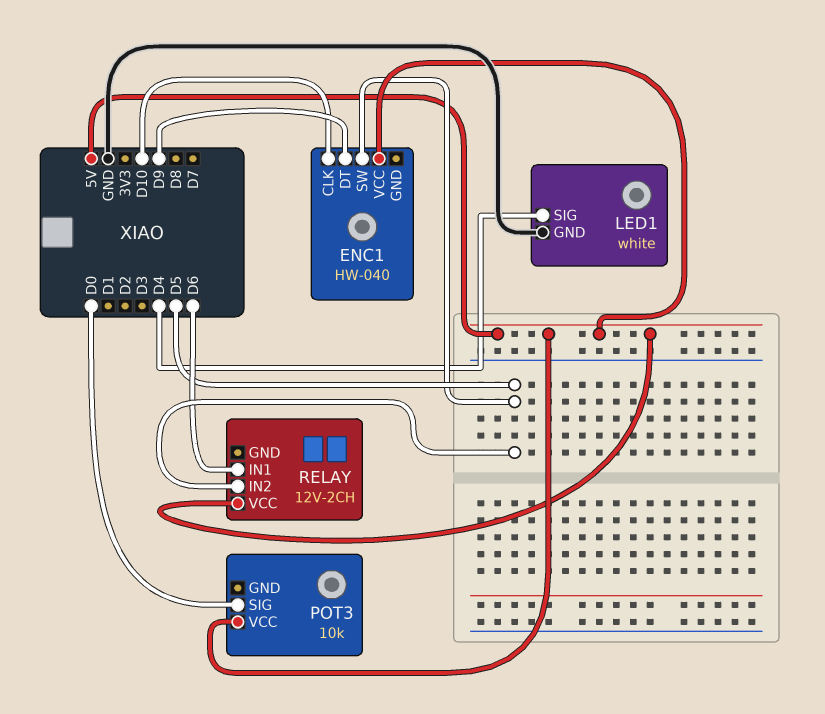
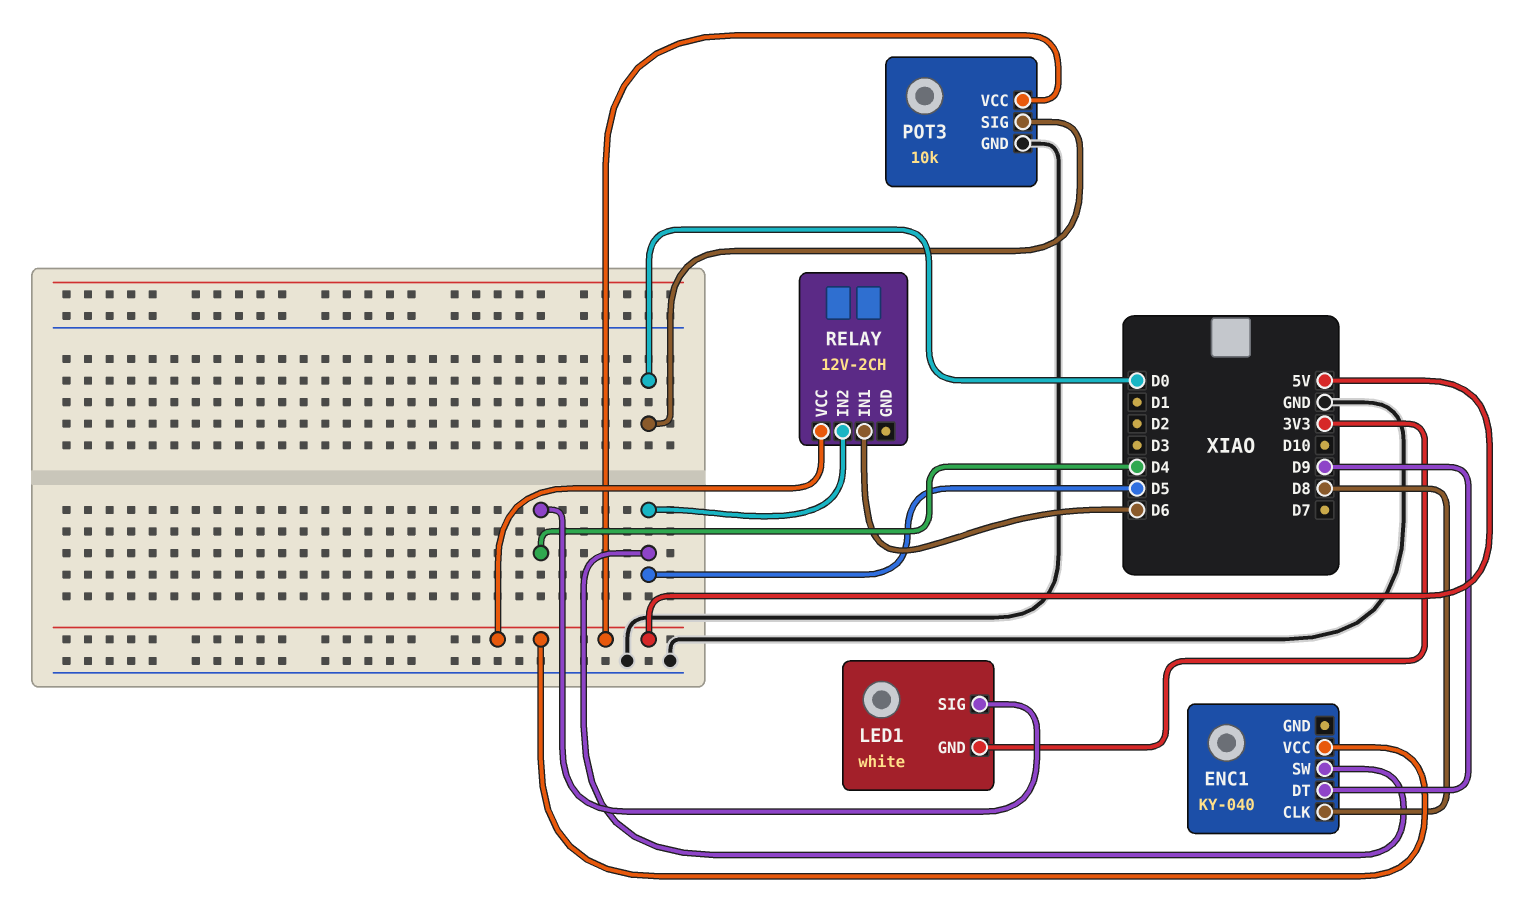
ENC1: HW-040 -> KY-040
ENC1 pin CLK: D10 -> D8
LED1 pin GND: GND -> 3V3
POT3 pin GND: none -> GND

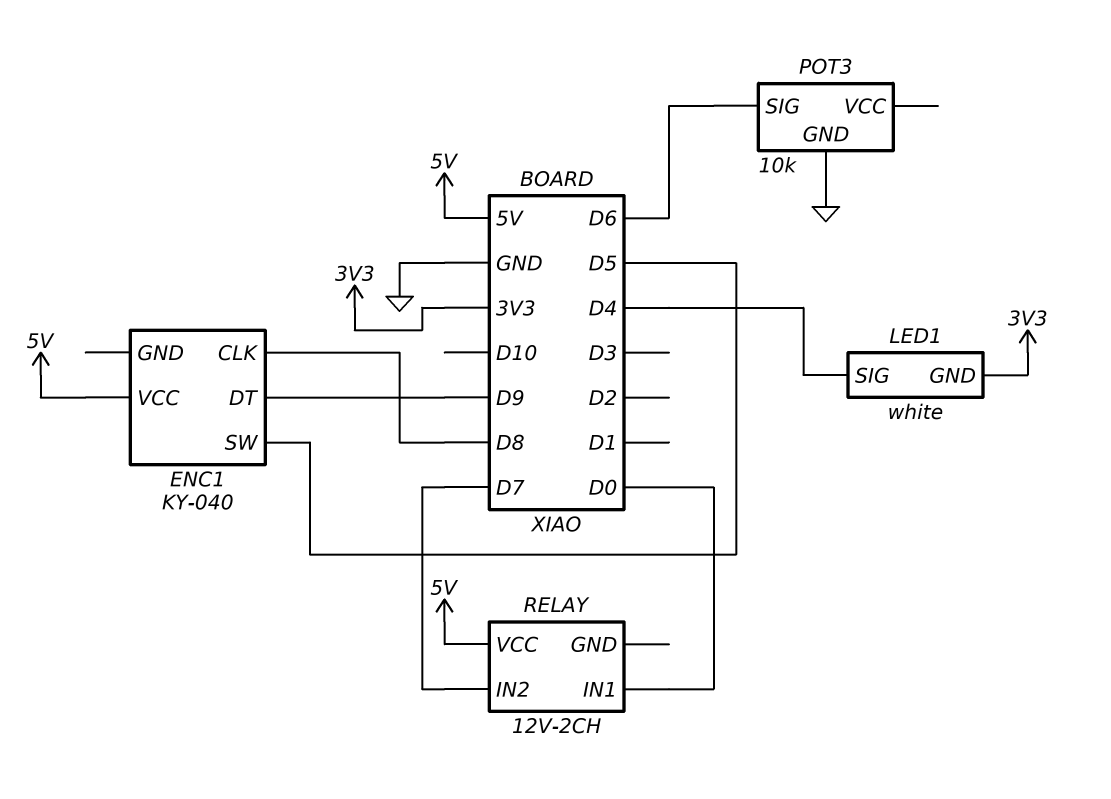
POT3 pin SIG: D0 -> D6
POT3 pin VCC: 5V -> none
RELAY pin IN1: D6 -> D0
RELAY pin IN2: D5 -> D7

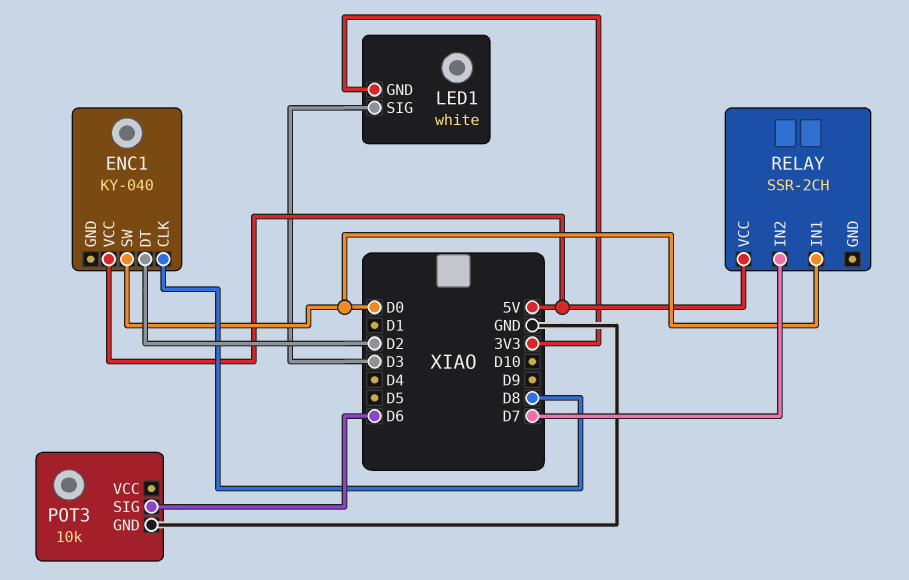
ENC1 pin DT: D9 -> D2
ENC1 pin SW: D5 -> D0
LED1 pin SIG: D4 -> D3
RELAY: 12V-2CH -> SSR-2CH

